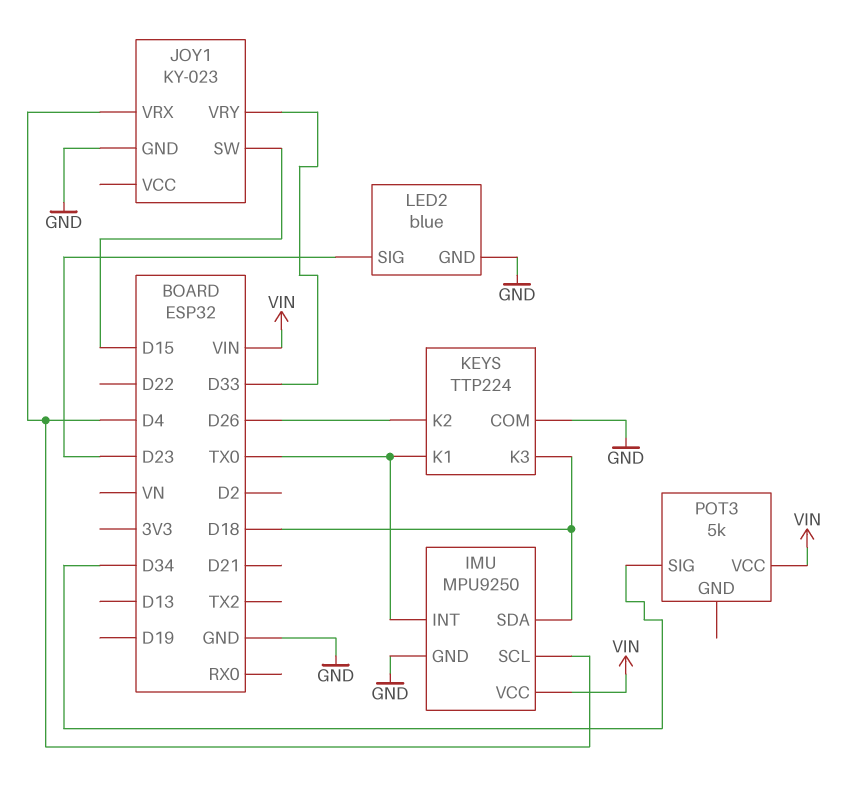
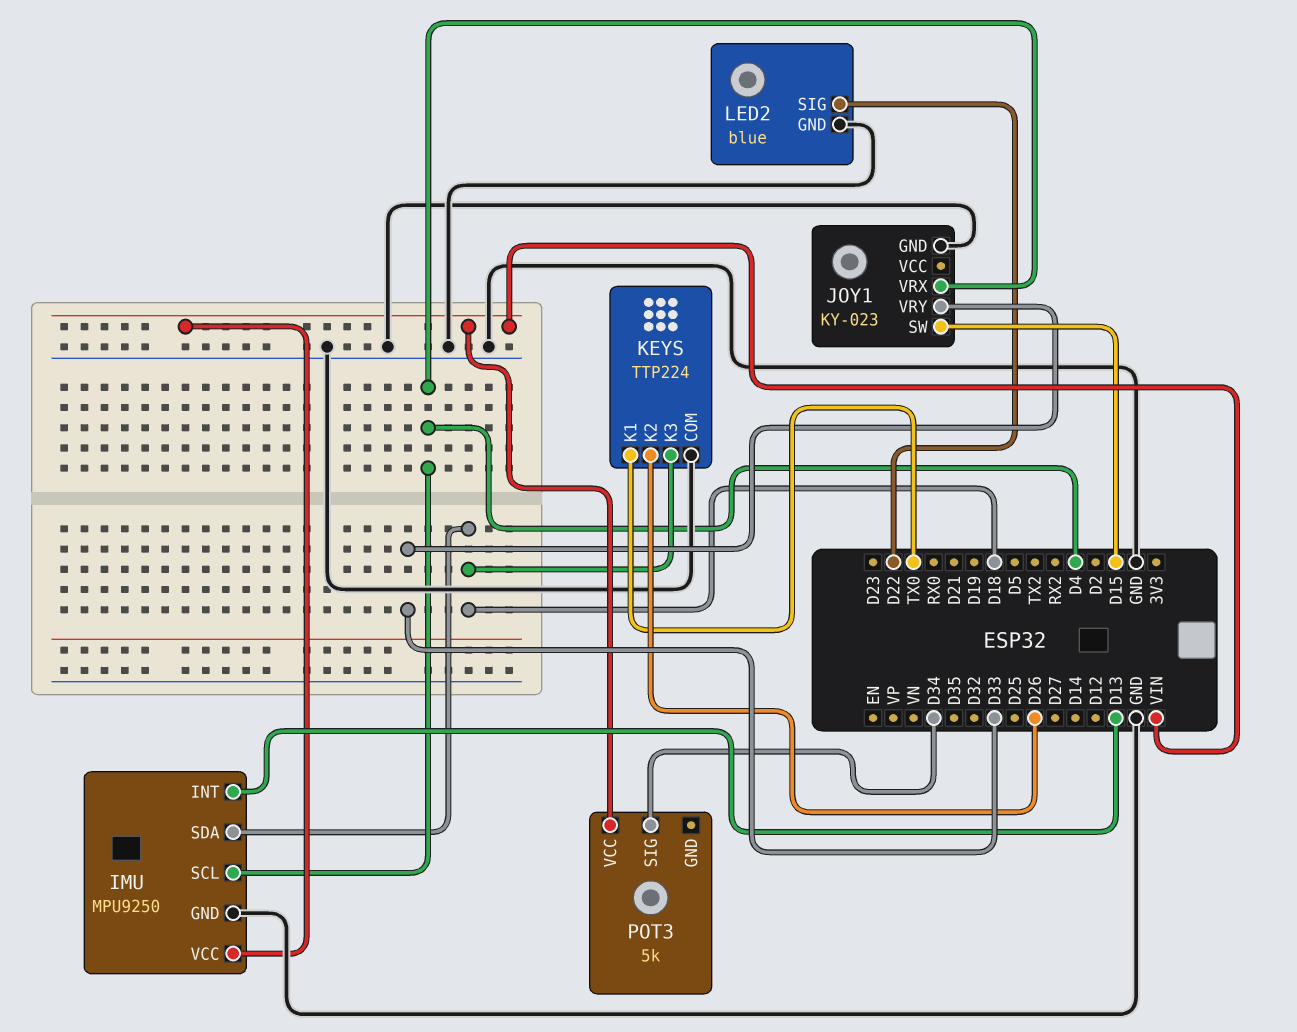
IMU pin INT: TX0 -> D13
LED2 pin SIG: D23 -> D22

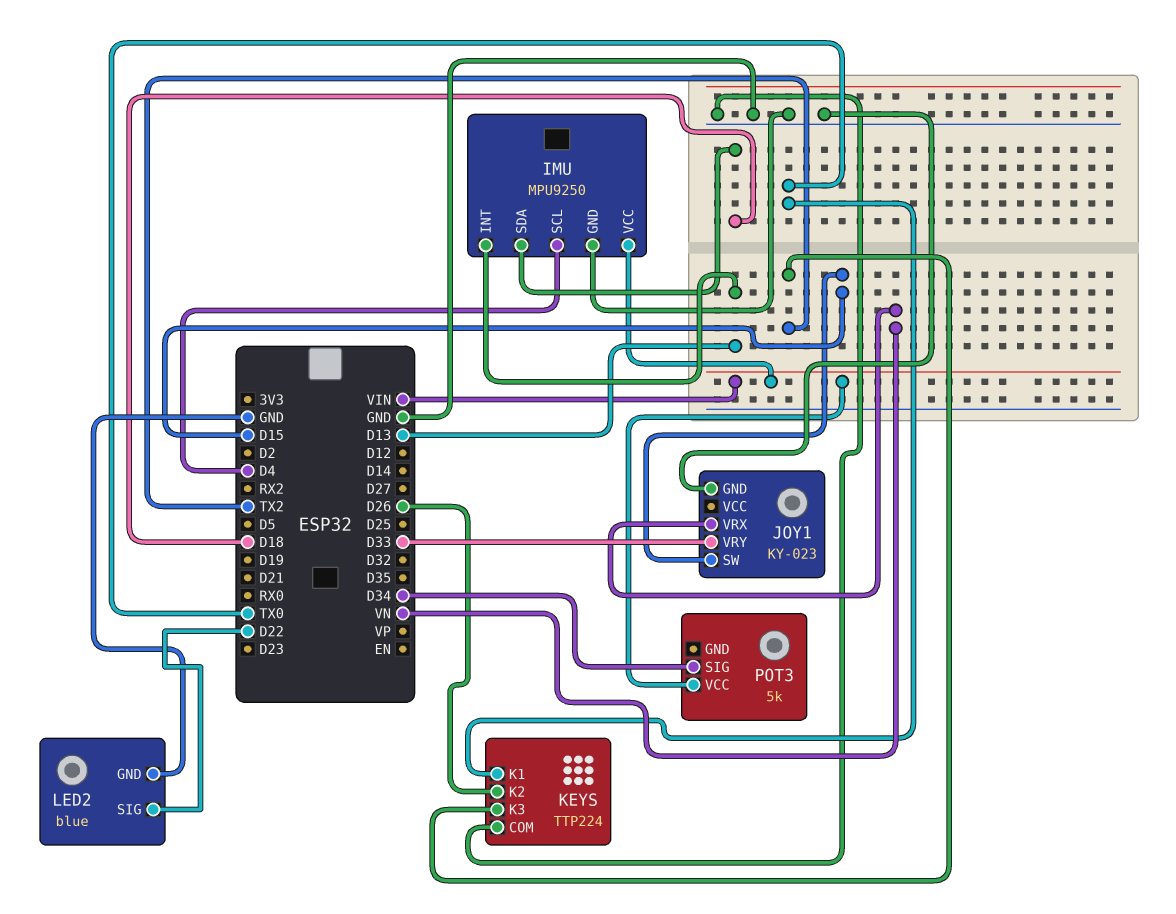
JOY1 pin VRX: D4 -> VN
KEYS pin K3: D18 -> TX2

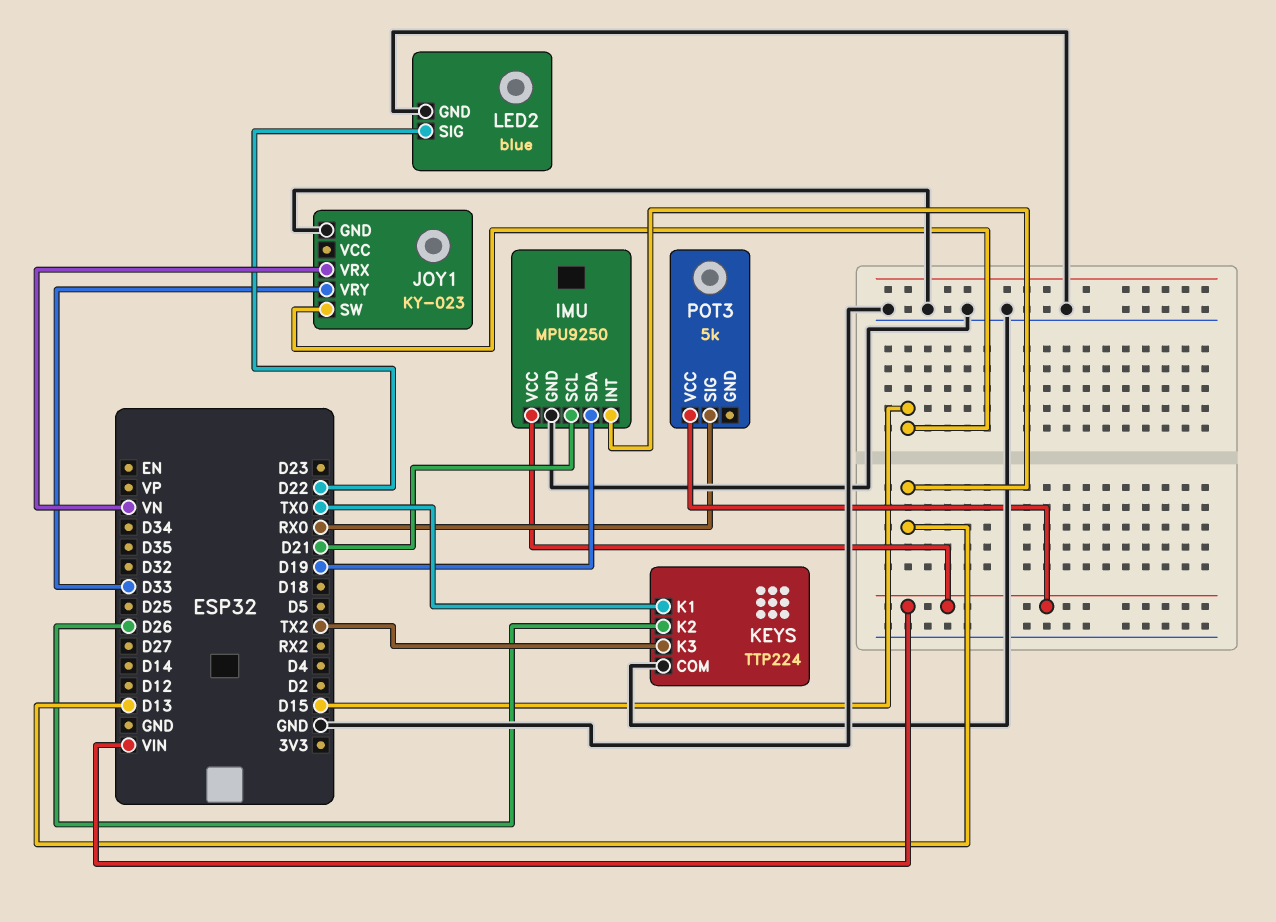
IMU pin SCL: D4 -> D21
IMU pin SDA: D18 -> D19
POT3 pin SIG: D34 -> RX0

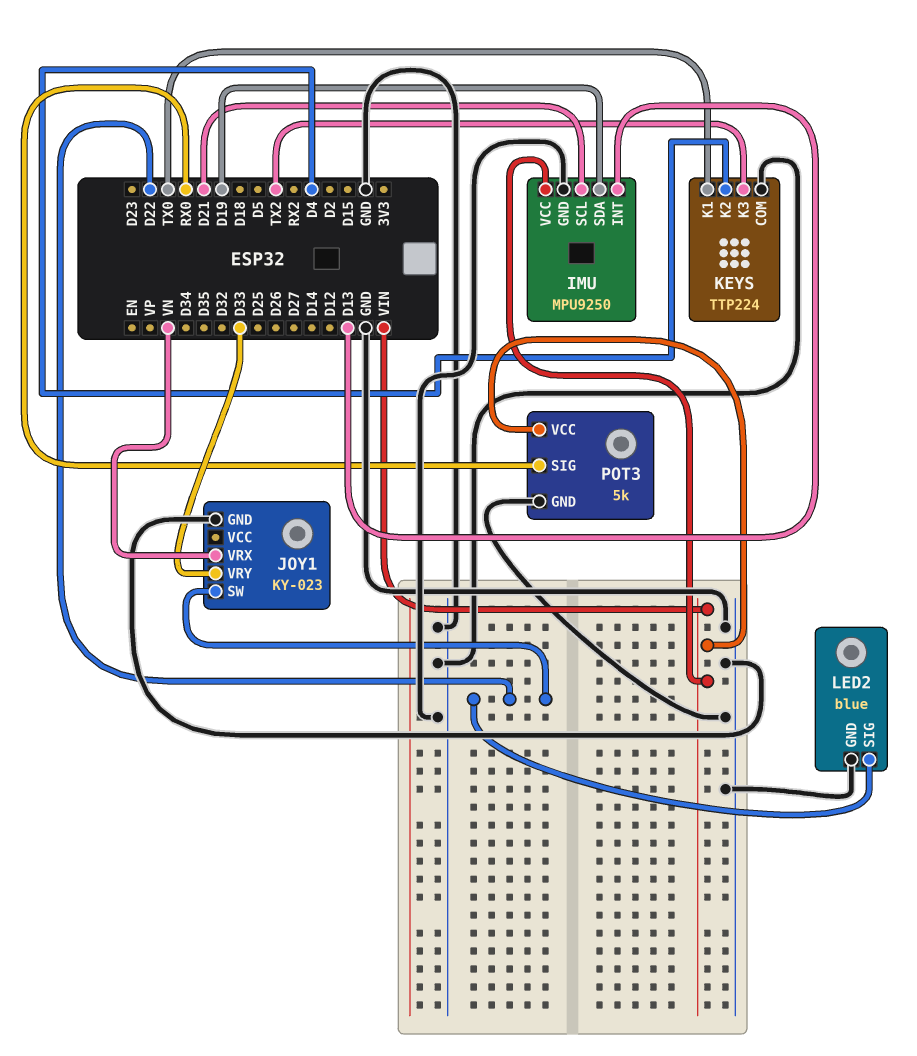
JOY1 pin SW: D15 -> D22
KEYS pin K2: D26 -> D4
POT3 pin GND: none -> GND

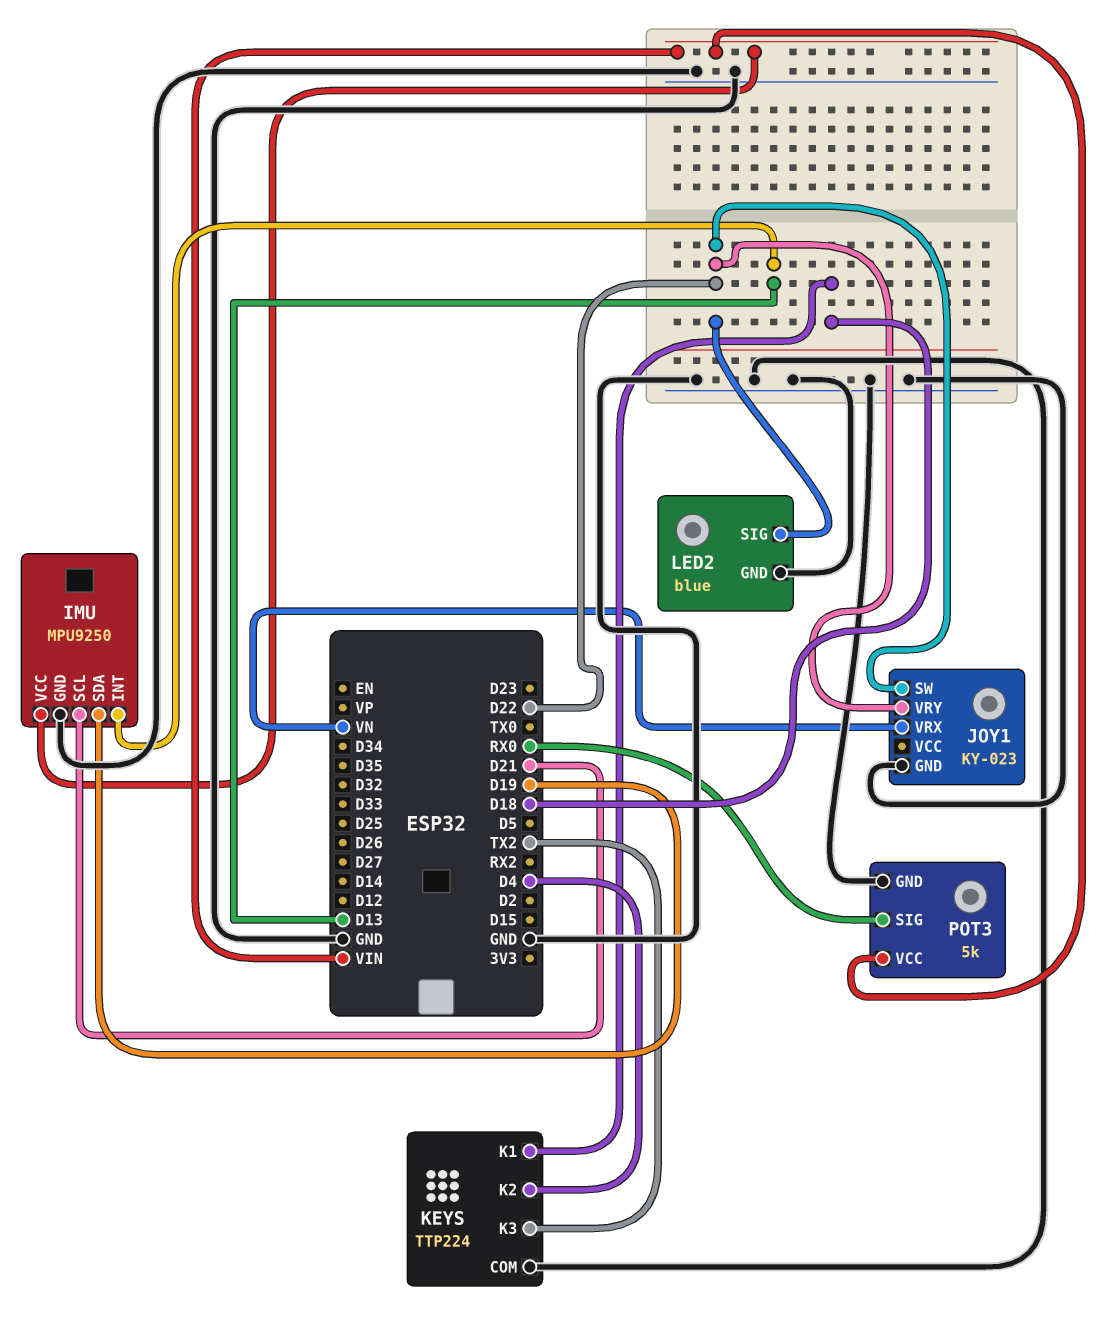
JOY1 pin VRY: D33 -> D22
KEYS pin K1: TX0 -> D18

